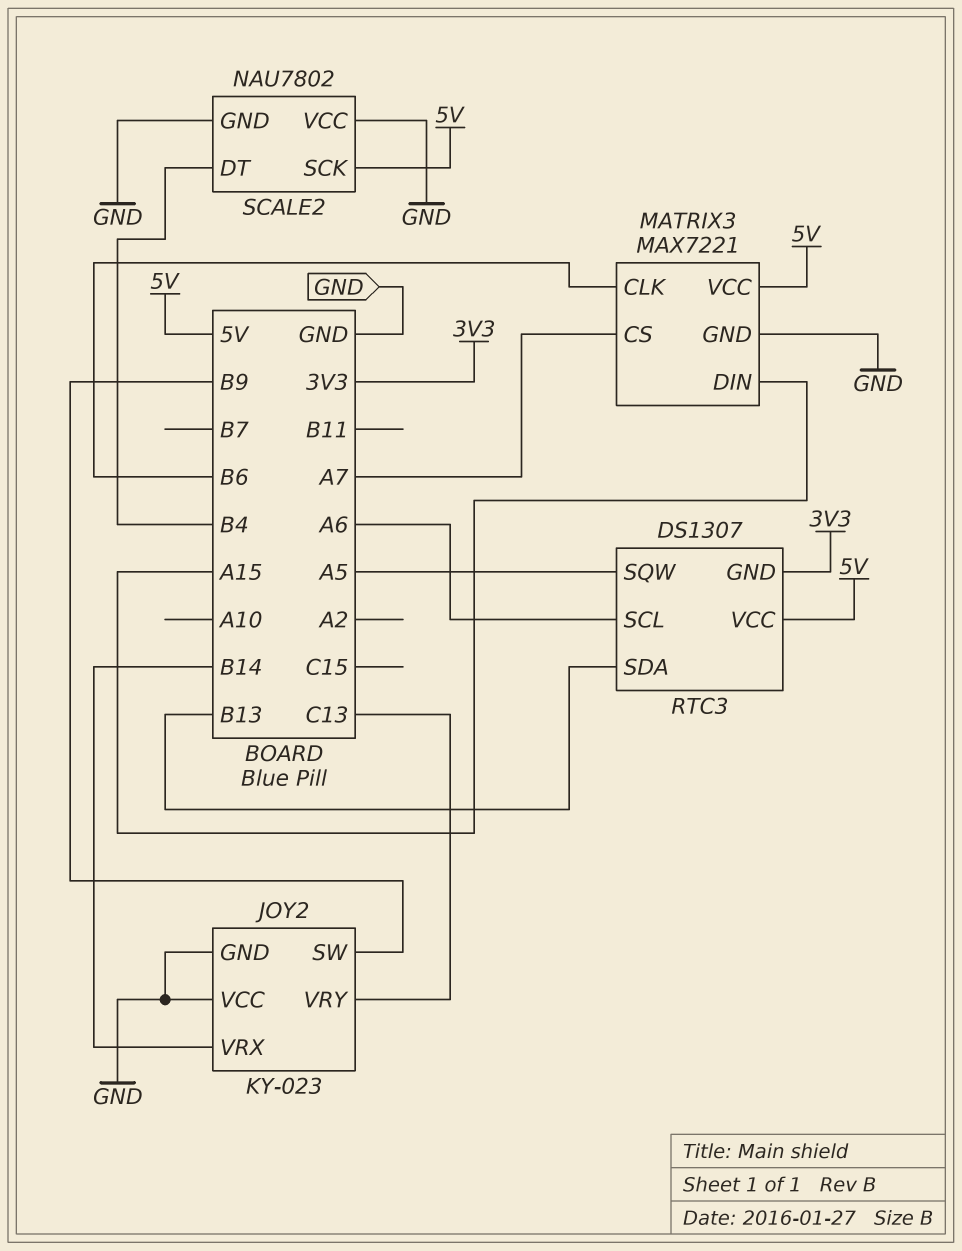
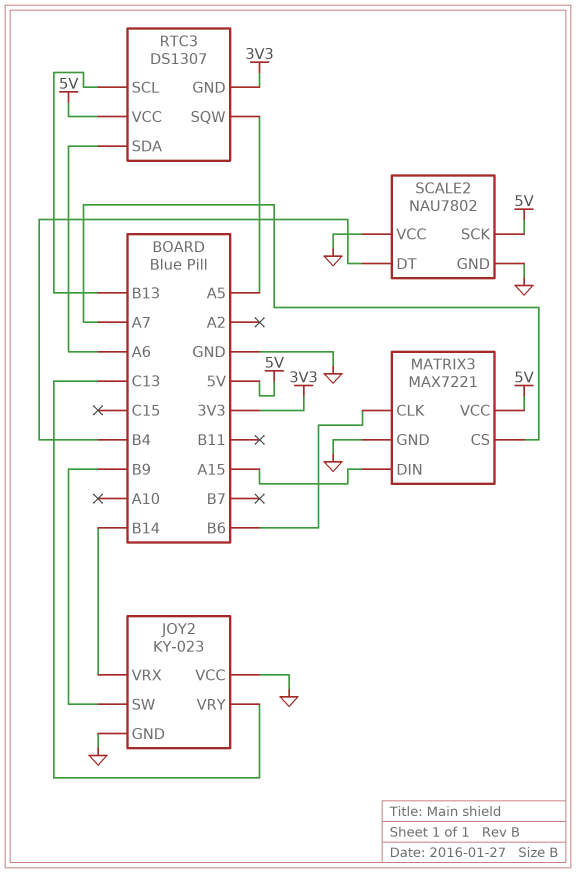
RTC3 pin SCL: A6 -> B13
RTC3 pin SDA: B13 -> A6

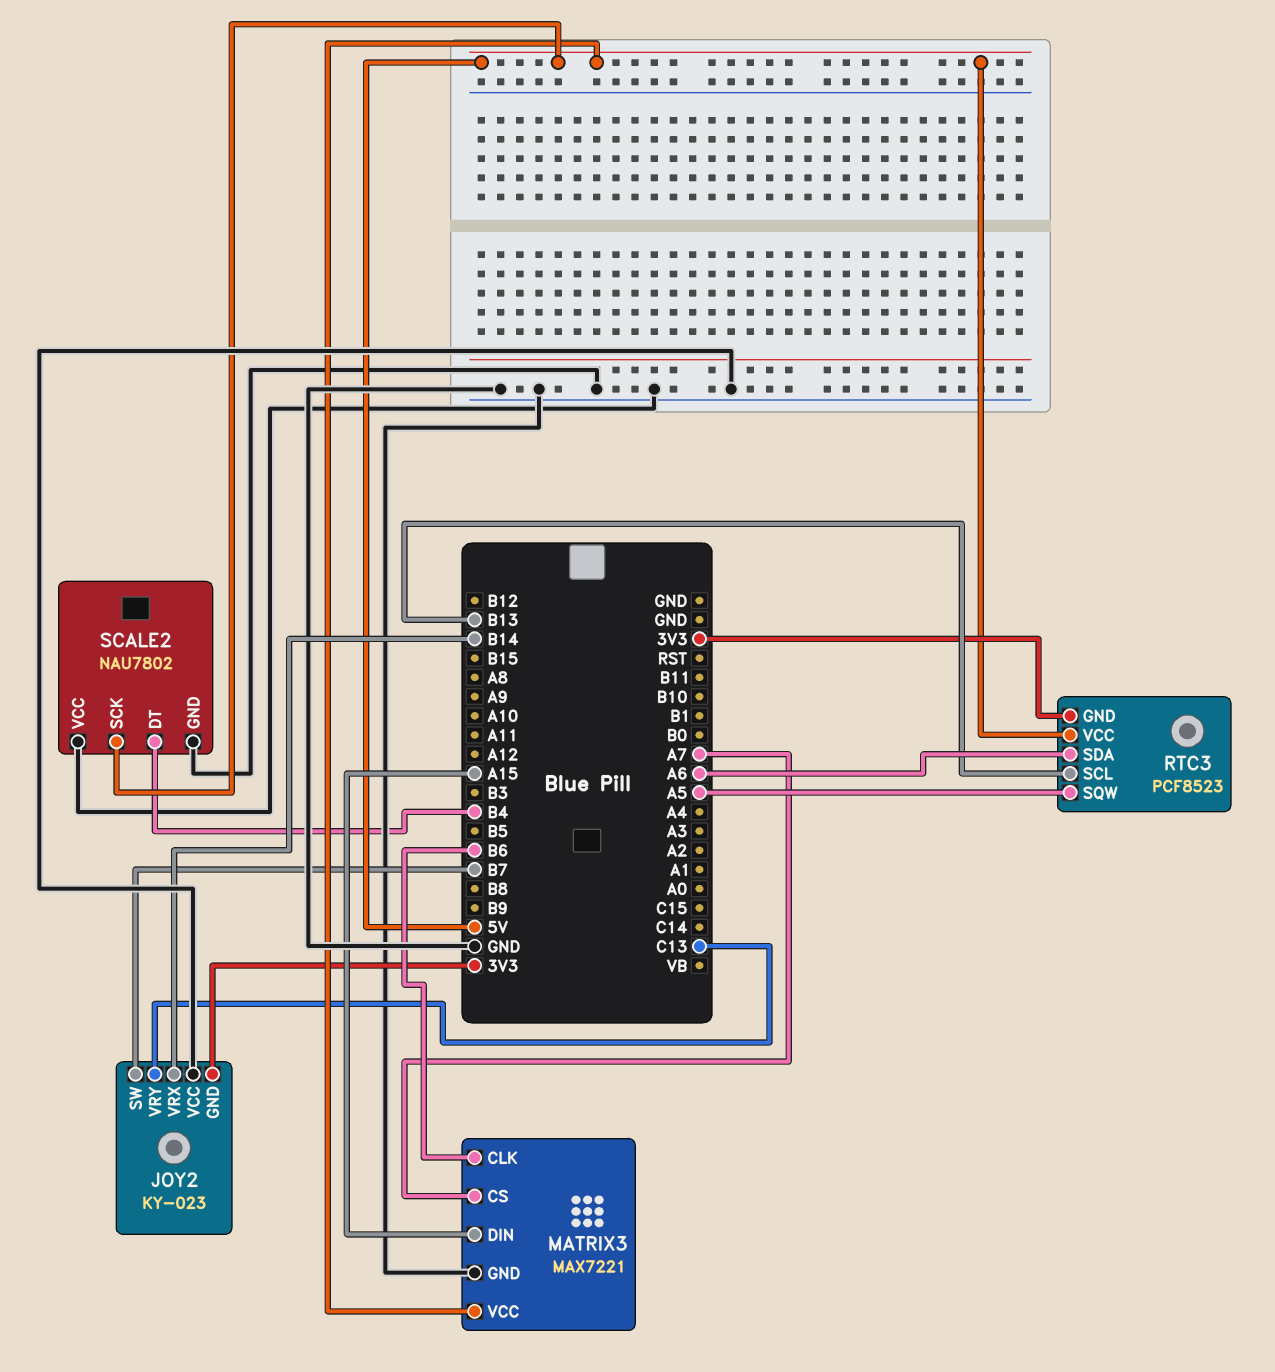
JOY2 pin GND: GND -> 3V3
JOY2 pin SW: B9 -> B7
RTC3: DS1307 -> PCF8523

